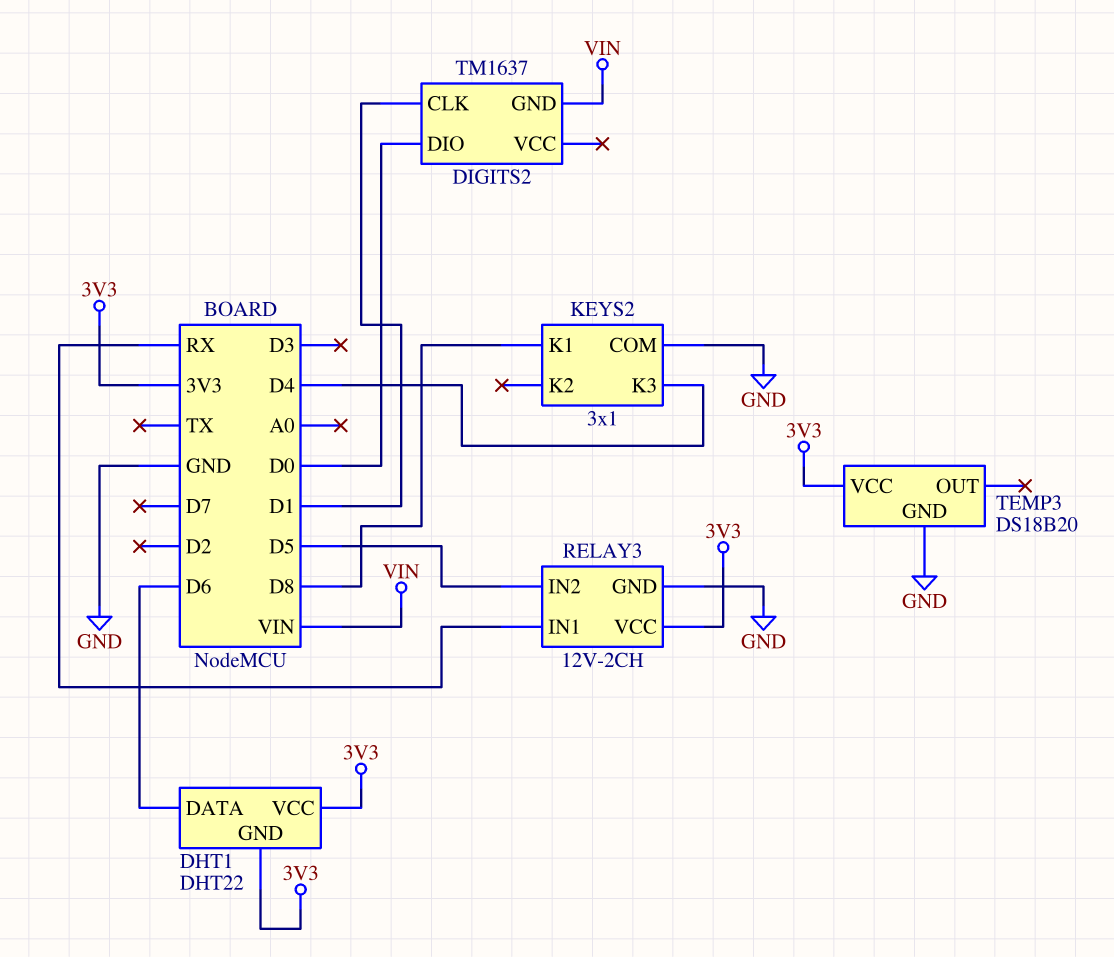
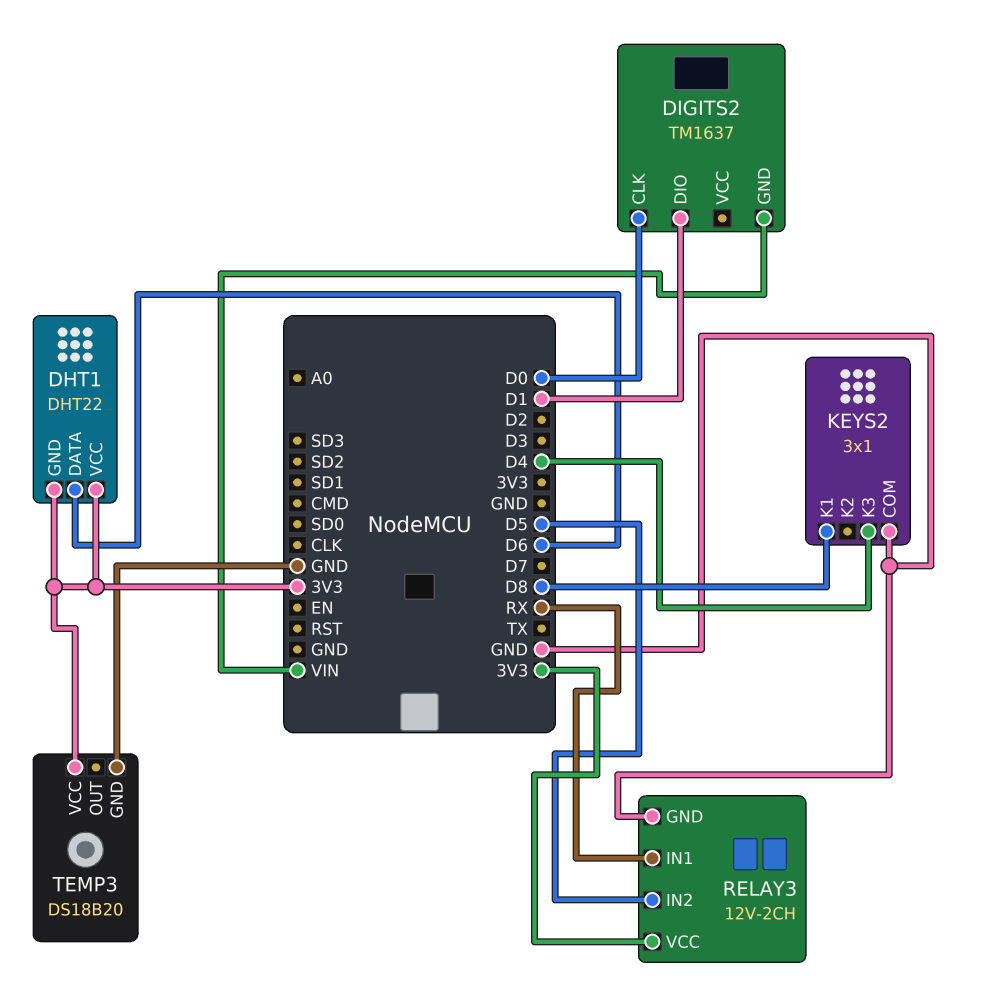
DIGITS2 pin CLK: D1 -> D0
DIGITS2 pin DIO: D0 -> D1

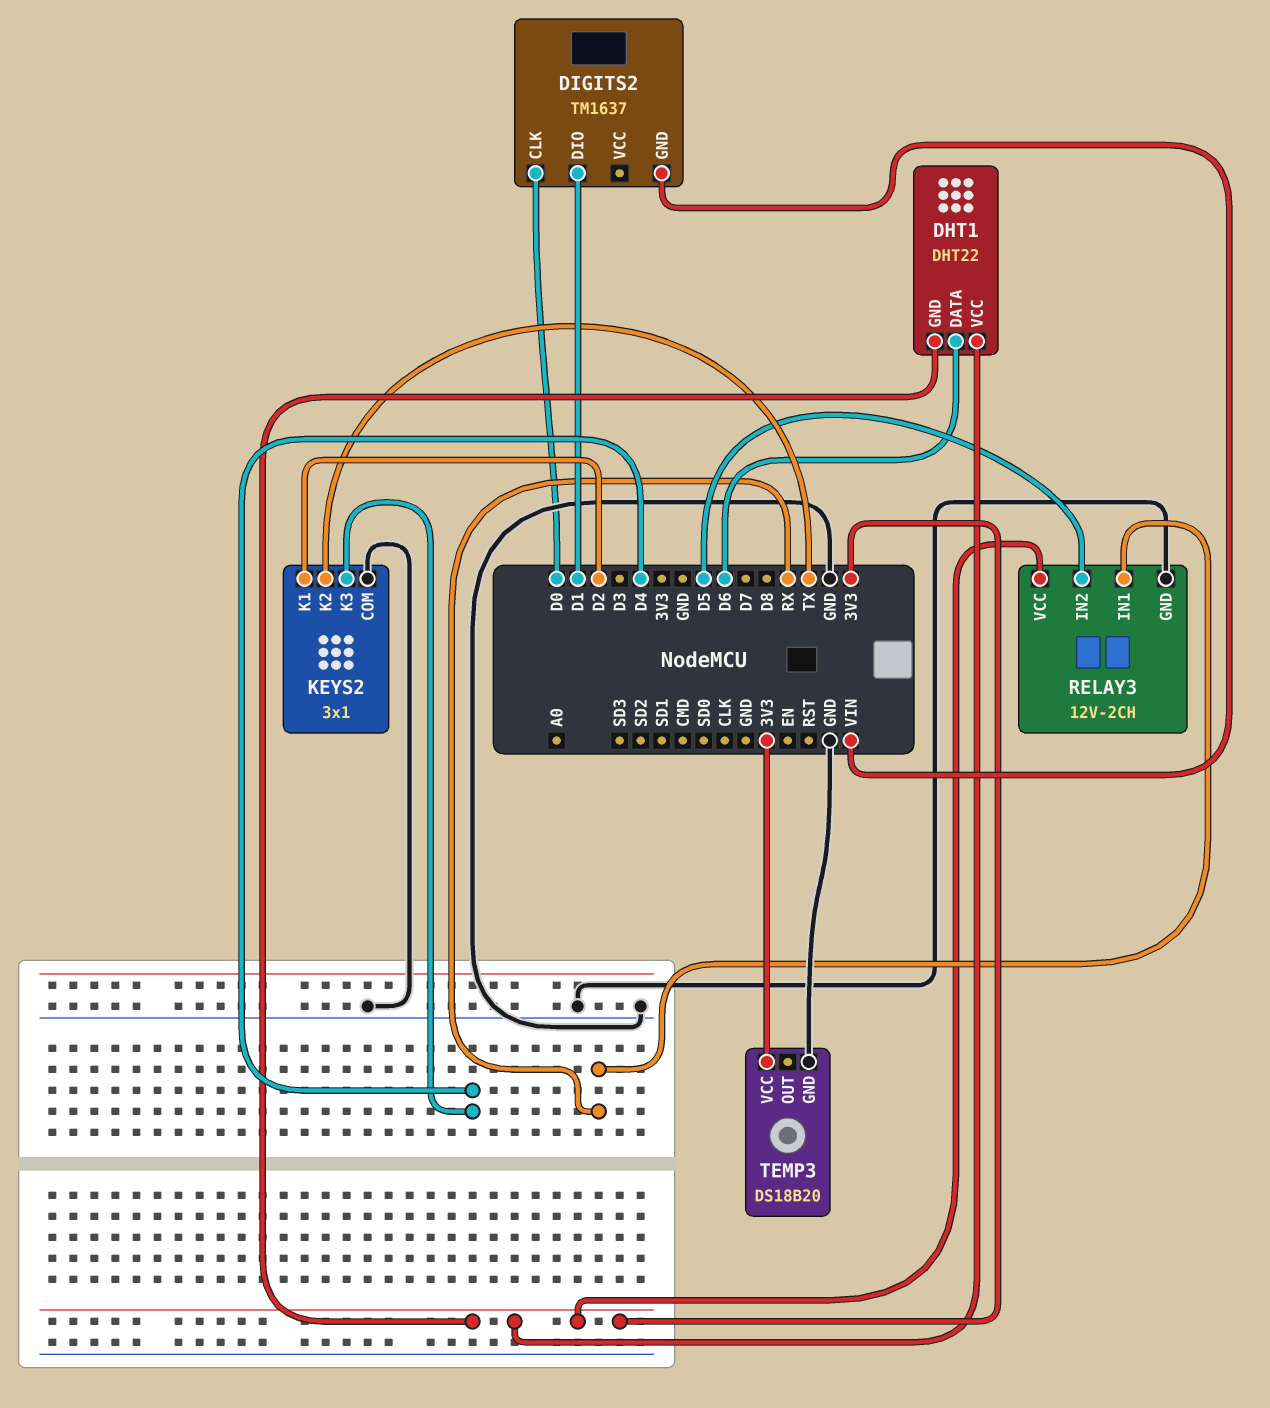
KEYS2 pin K1: D8 -> D2
KEYS2 pin K2: none -> TX

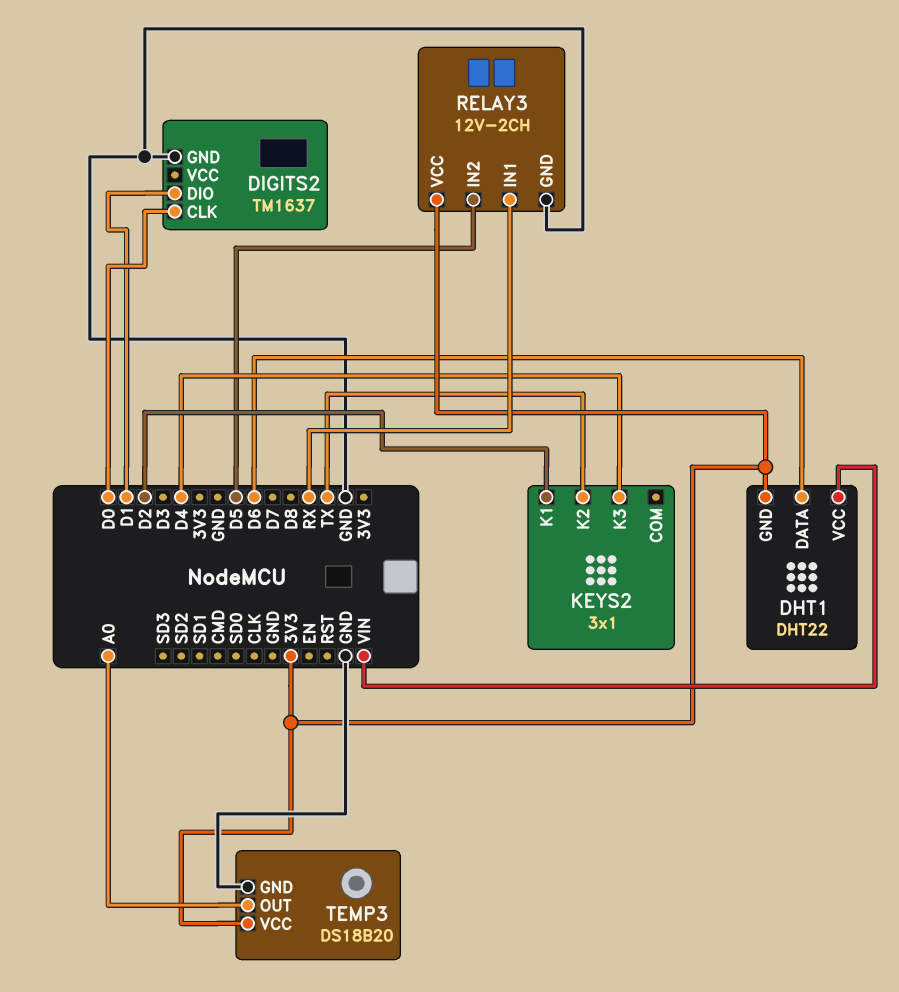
DHT1 pin VCC: 3V3 -> VIN
DIGITS2 pin GND: VIN -> GND
KEYS2 pin COM: GND -> none
TEMP3 pin OUT: none -> A0

